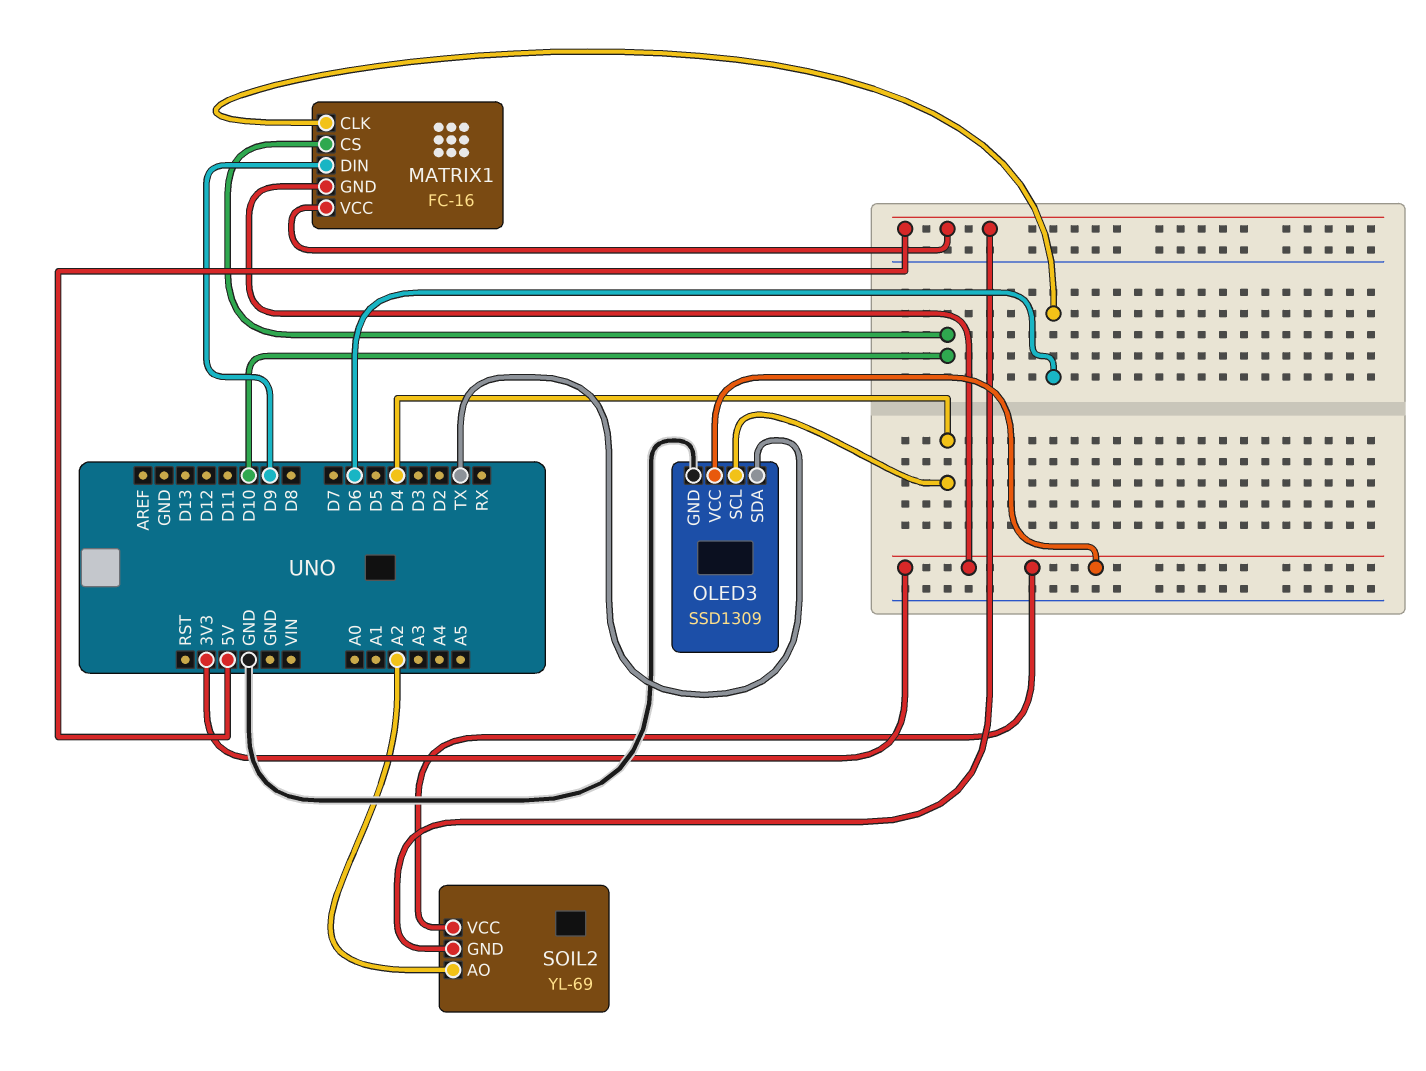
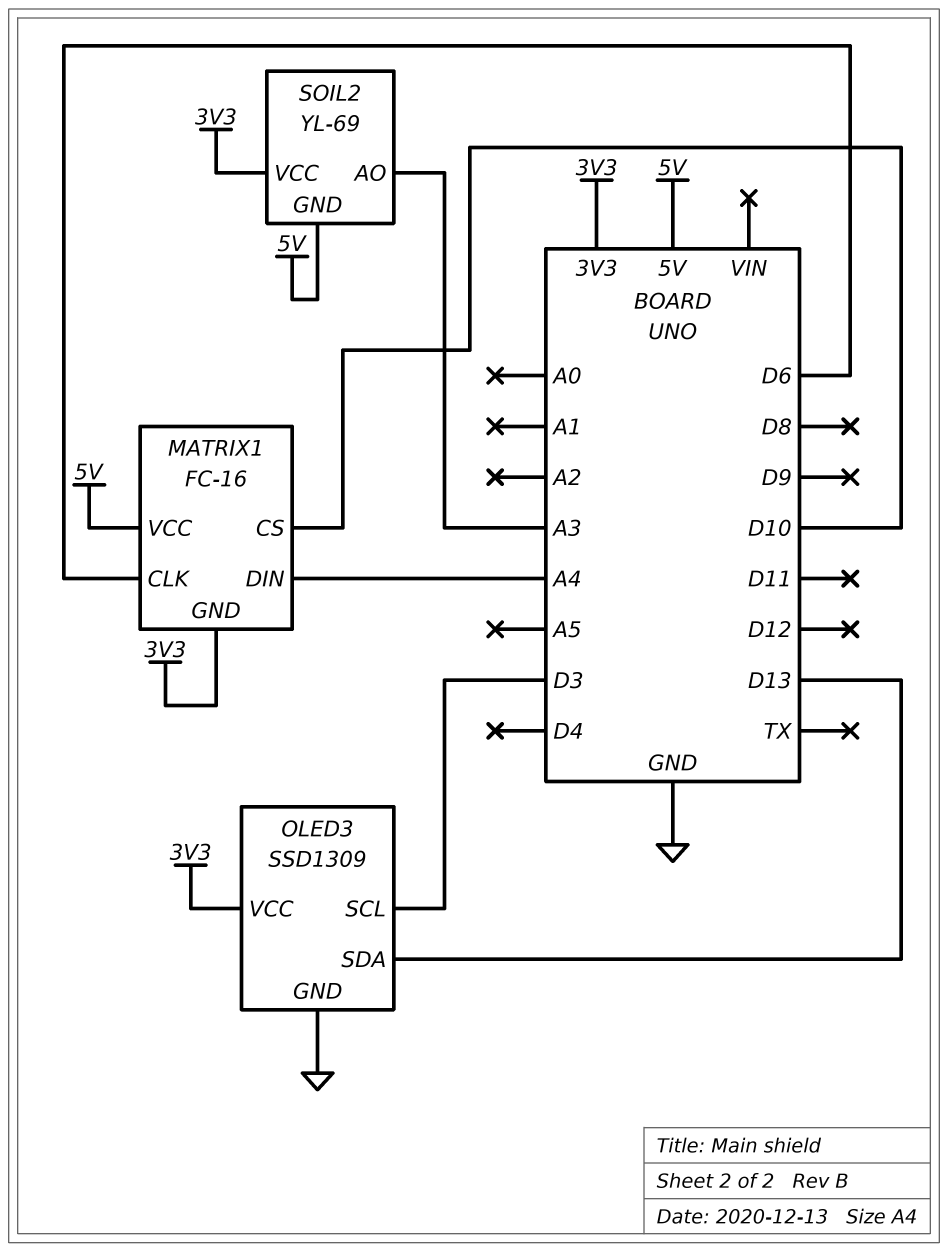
MATRIX1 pin DIN: D9 -> A4
OLED3 pin SCL: D4 -> D3
OLED3 pin SDA: TX -> D13
SOIL2 pin AO: A2 -> A3

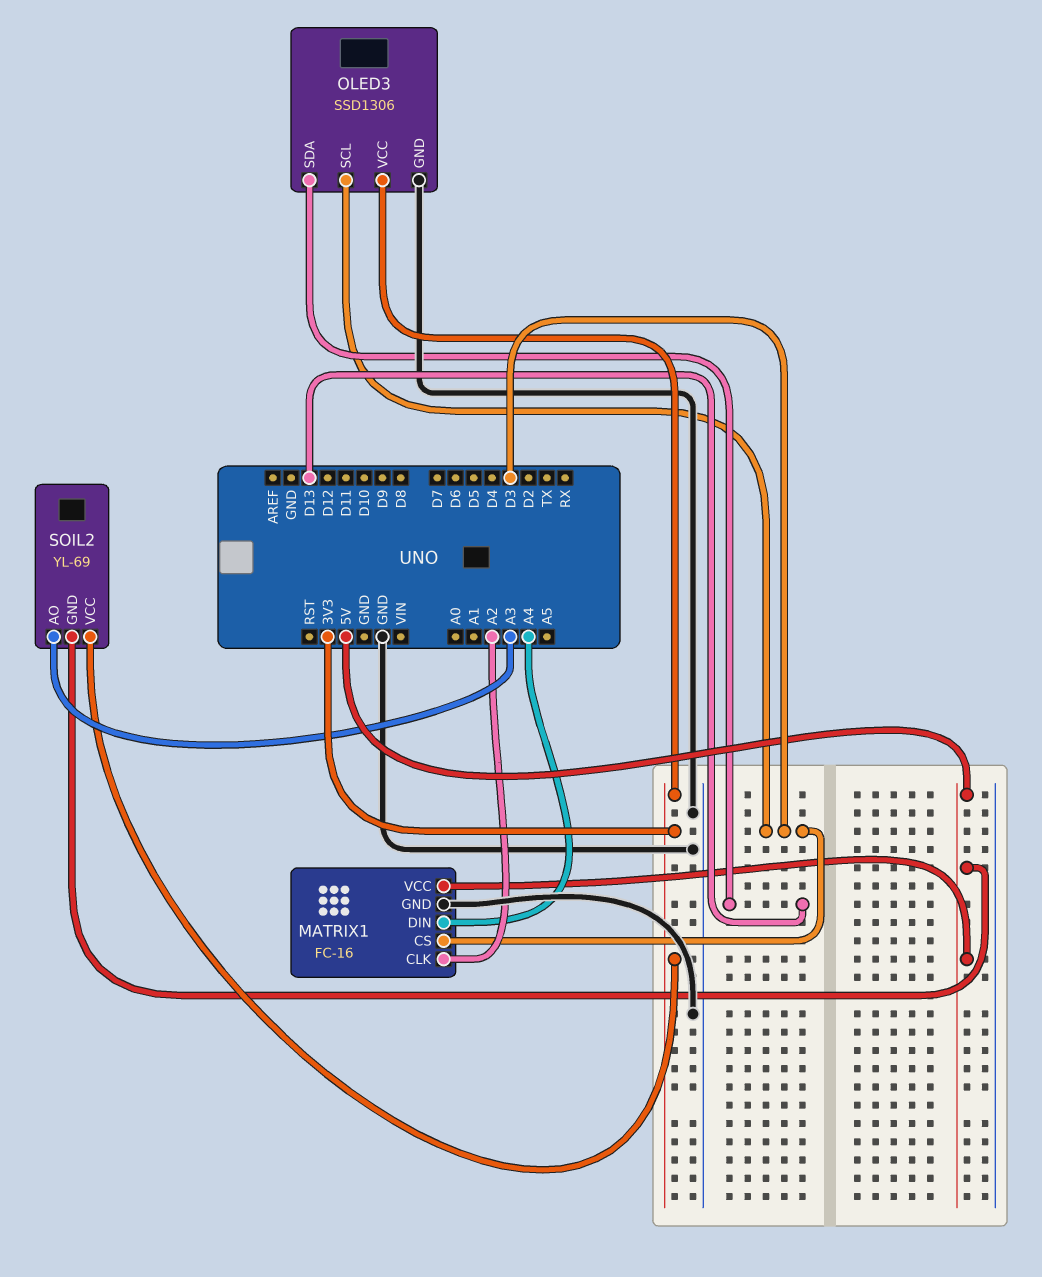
MATRIX1 pin CLK: D6 -> A2
MATRIX1 pin CS: D10 -> D3
MATRIX1 pin GND: 3V3 -> GND
OLED3: SSD1309 -> SSD1306

